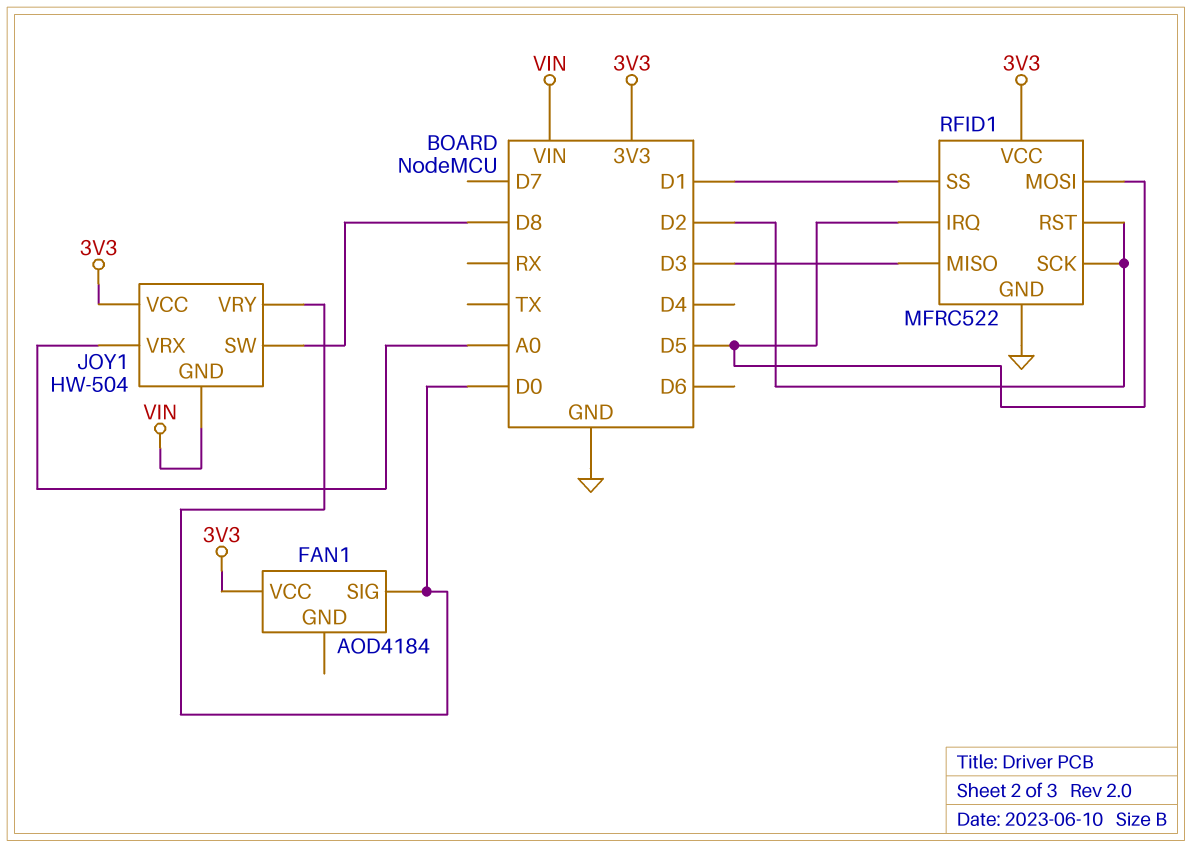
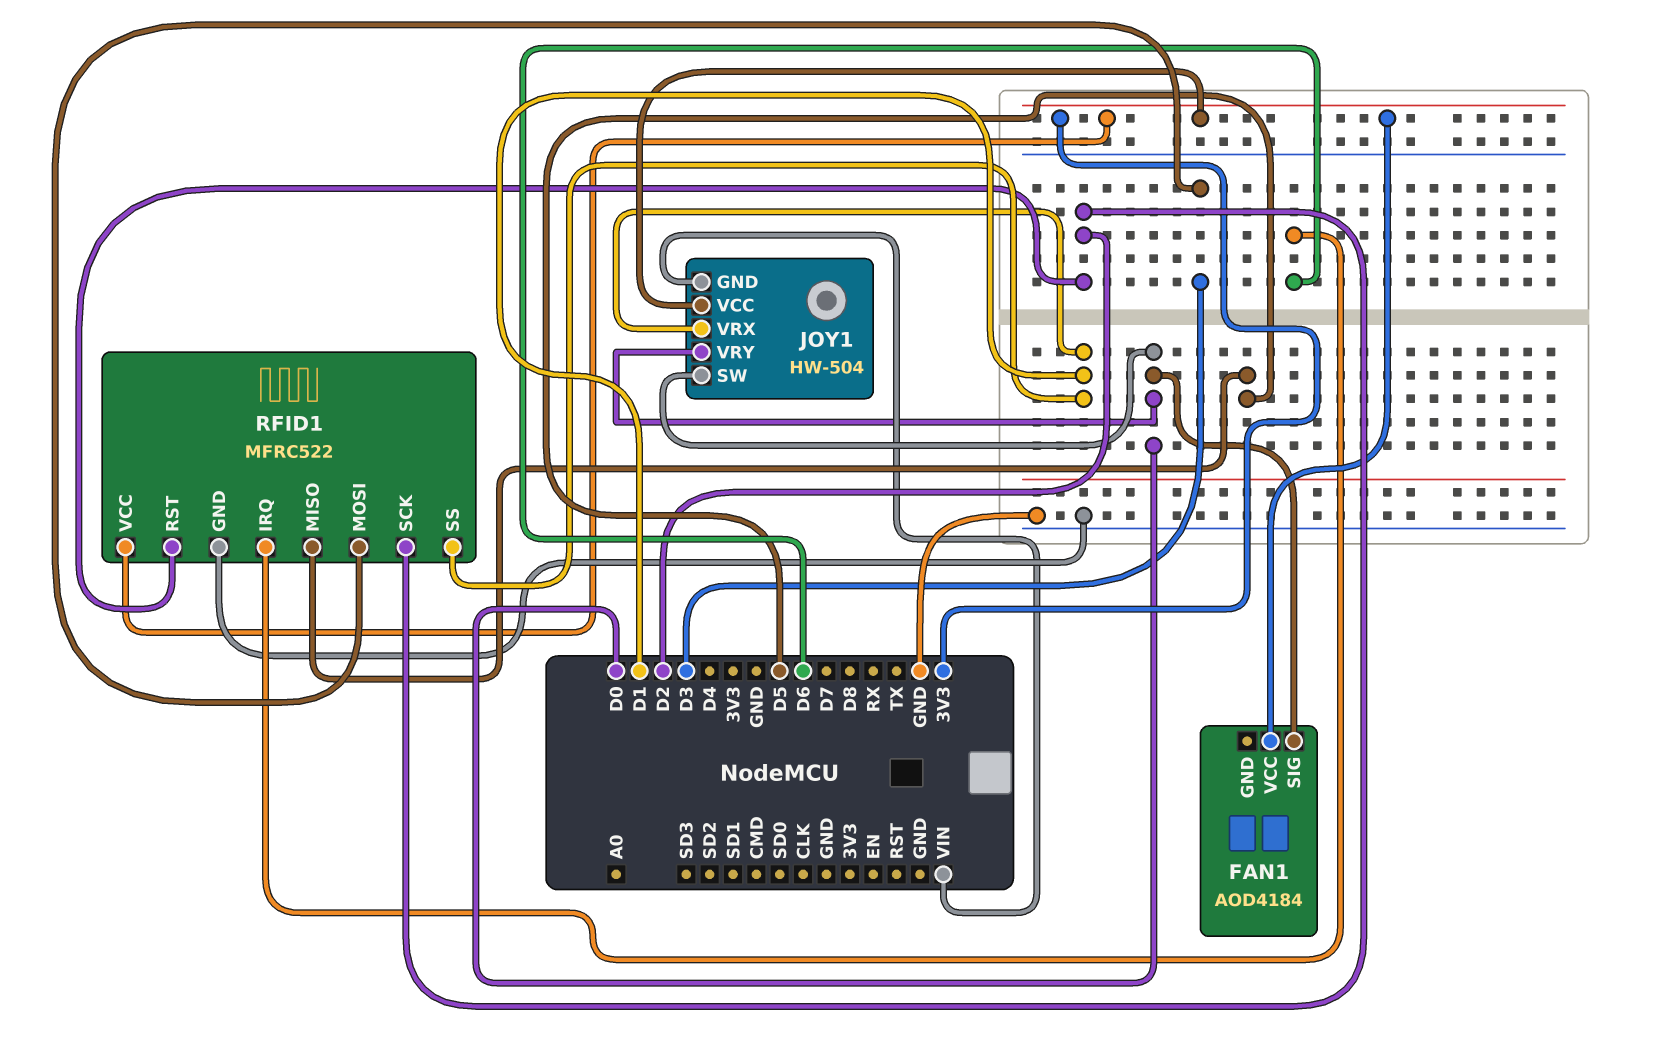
JOY1 pin SW: D8 -> D0
JOY1 pin VRX: A0 -> D1
RFID1 pin IRQ: D5 -> D6
RFID1 pin MISO: D3 -> D5
RFID1 pin MOSI: D5 -> D3

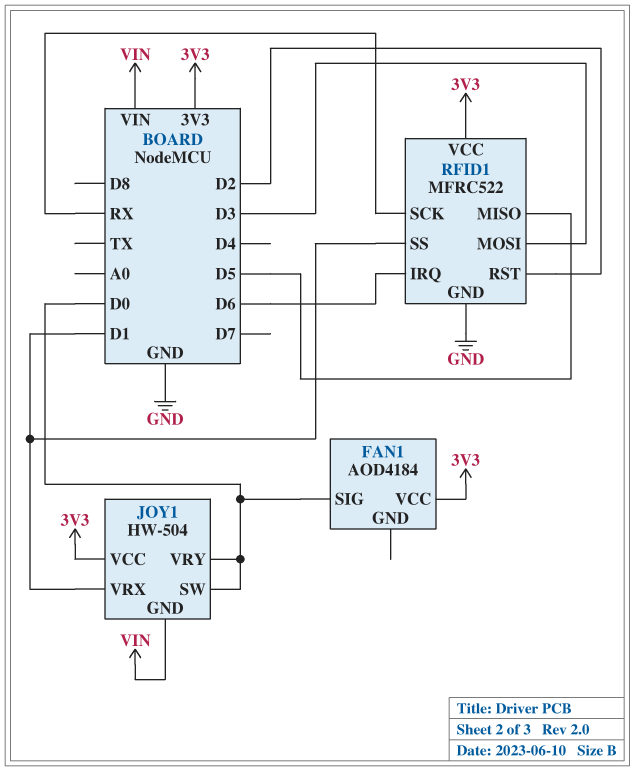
RFID1 pin SCK: D2 -> RX

